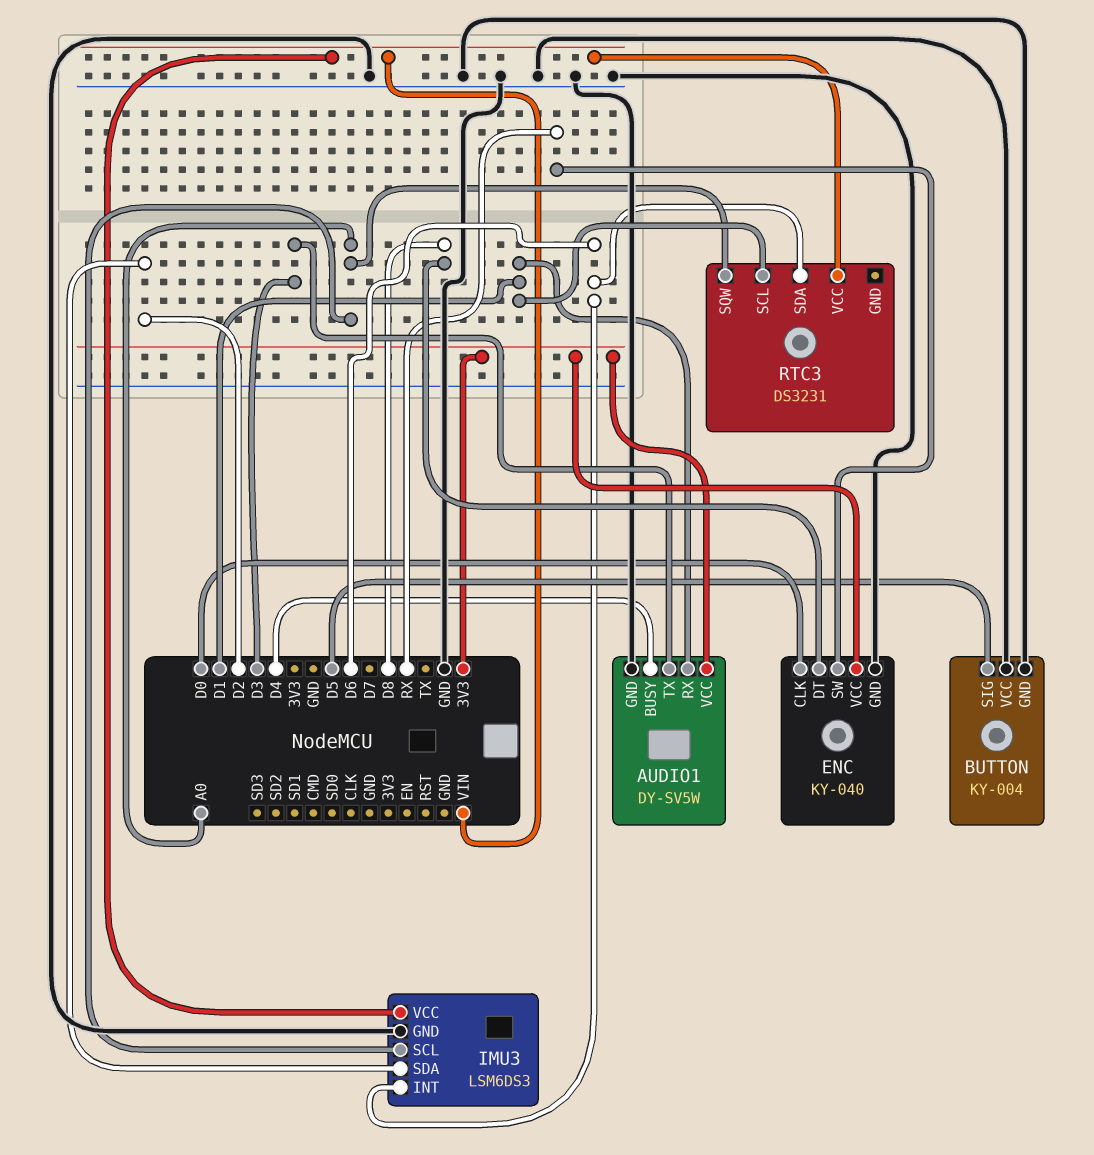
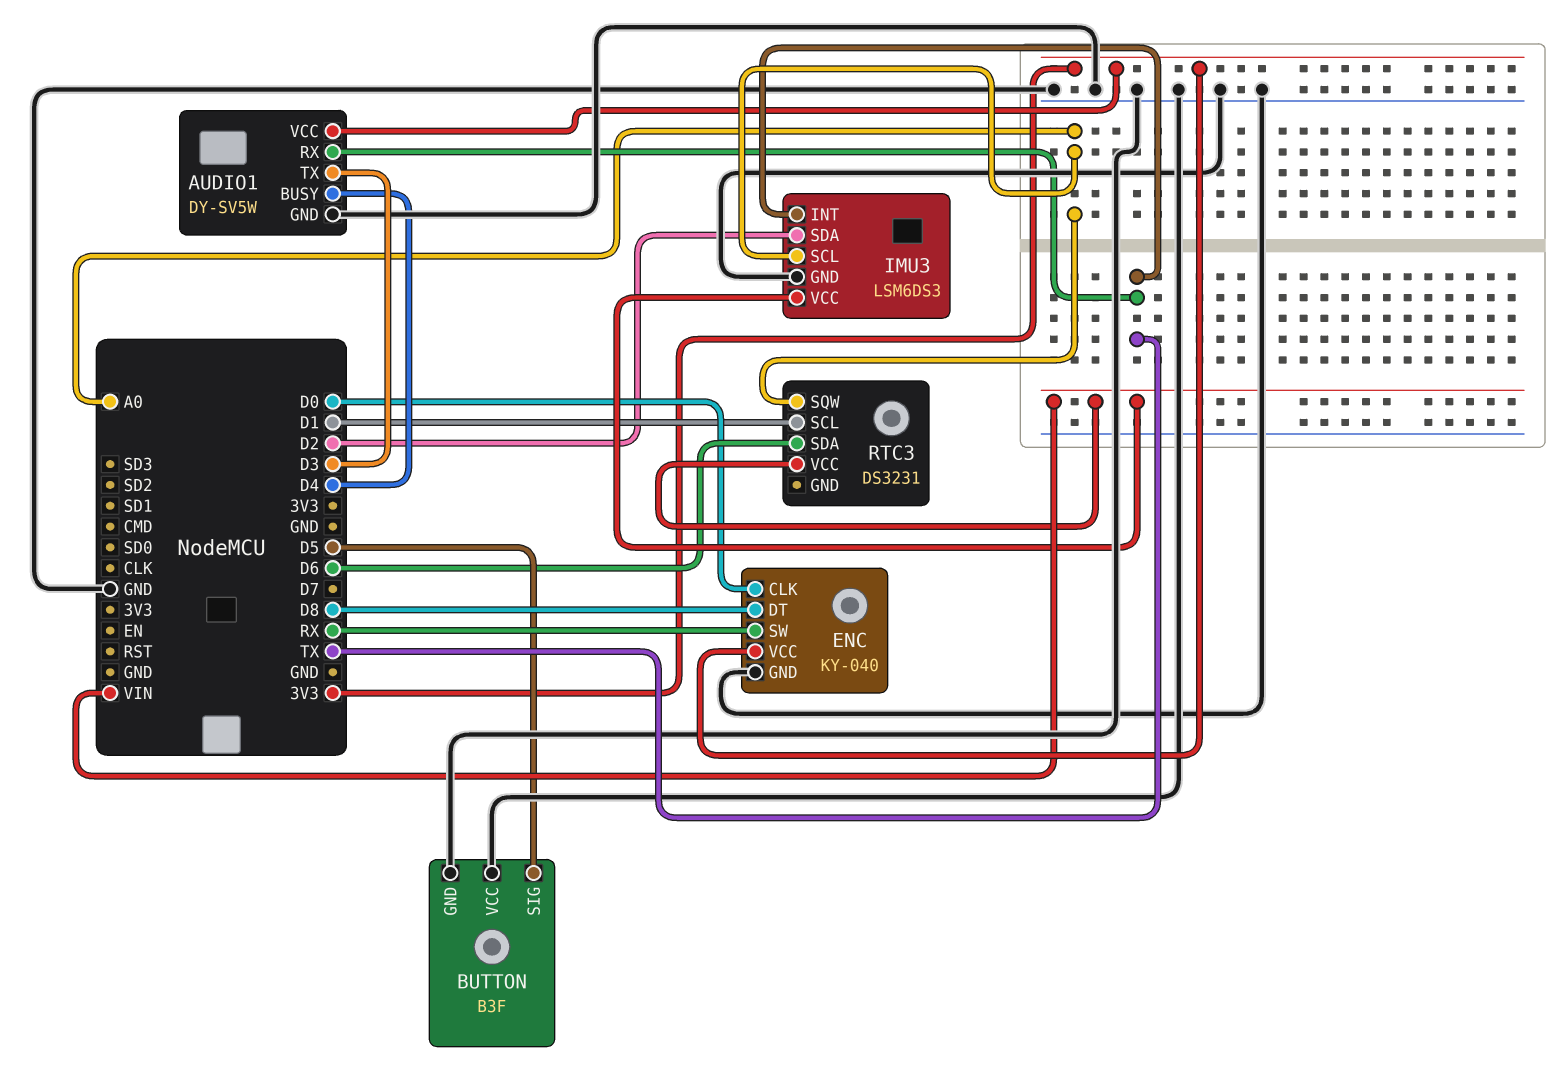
AUDIO1 pin RX: D1 -> TX
BUTTON: KY-004 -> B3F
IMU3 pin INT: D6 -> TX

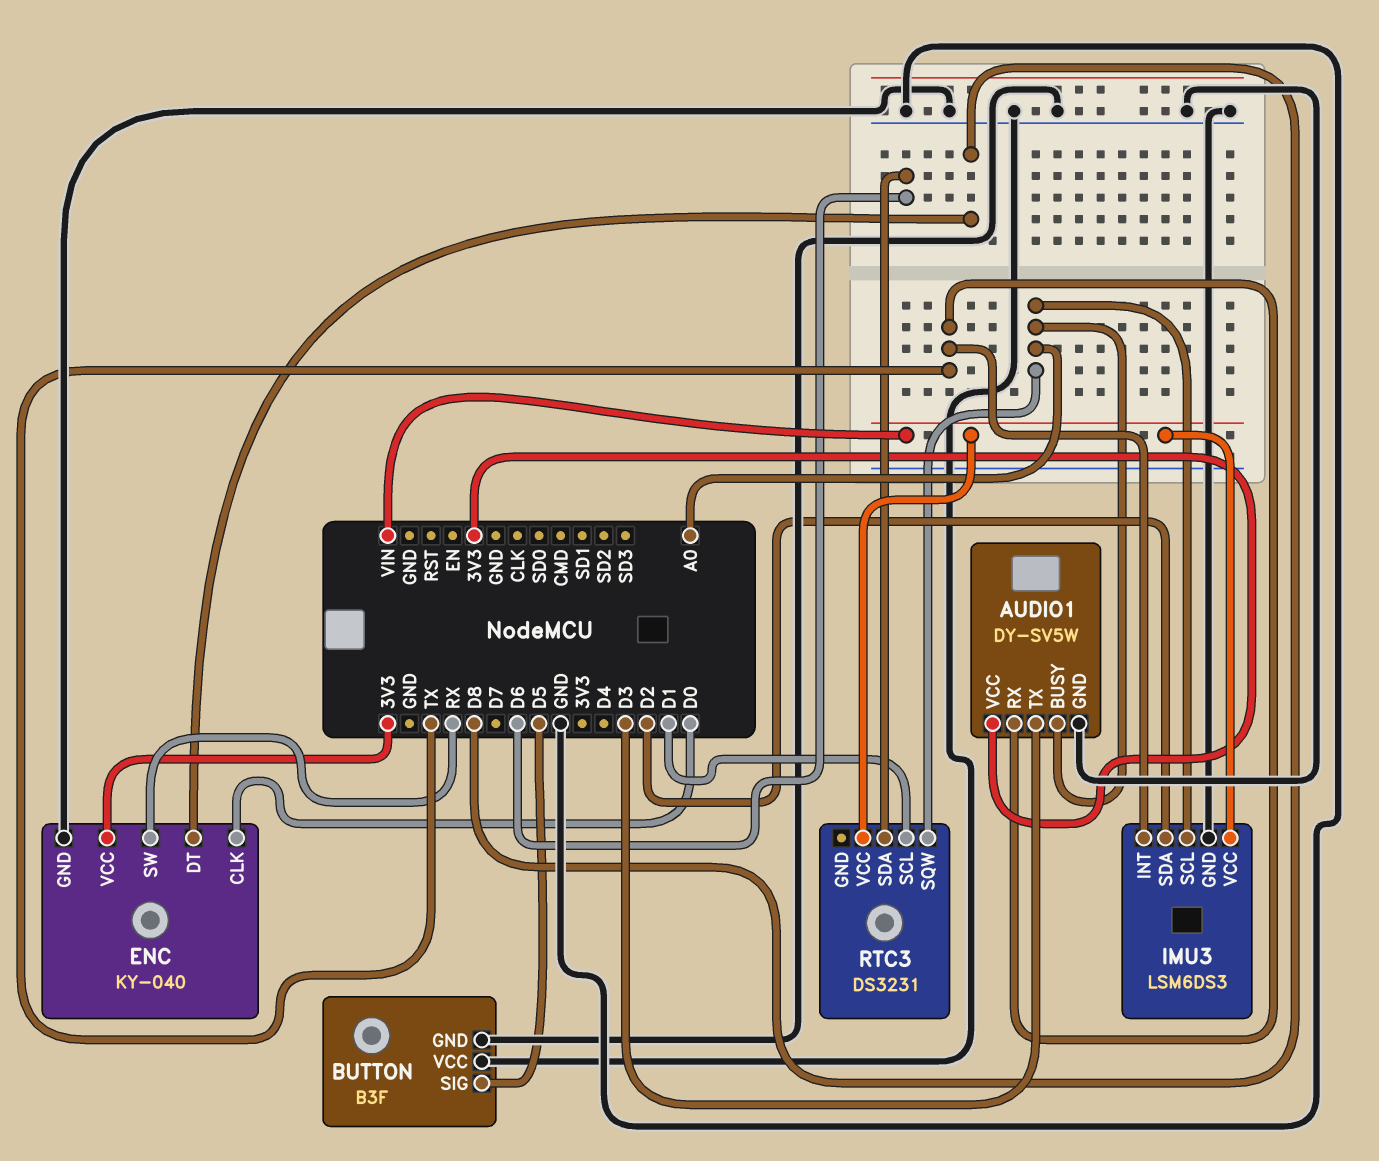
AUDIO1 pin BUSY: D4 -> A0

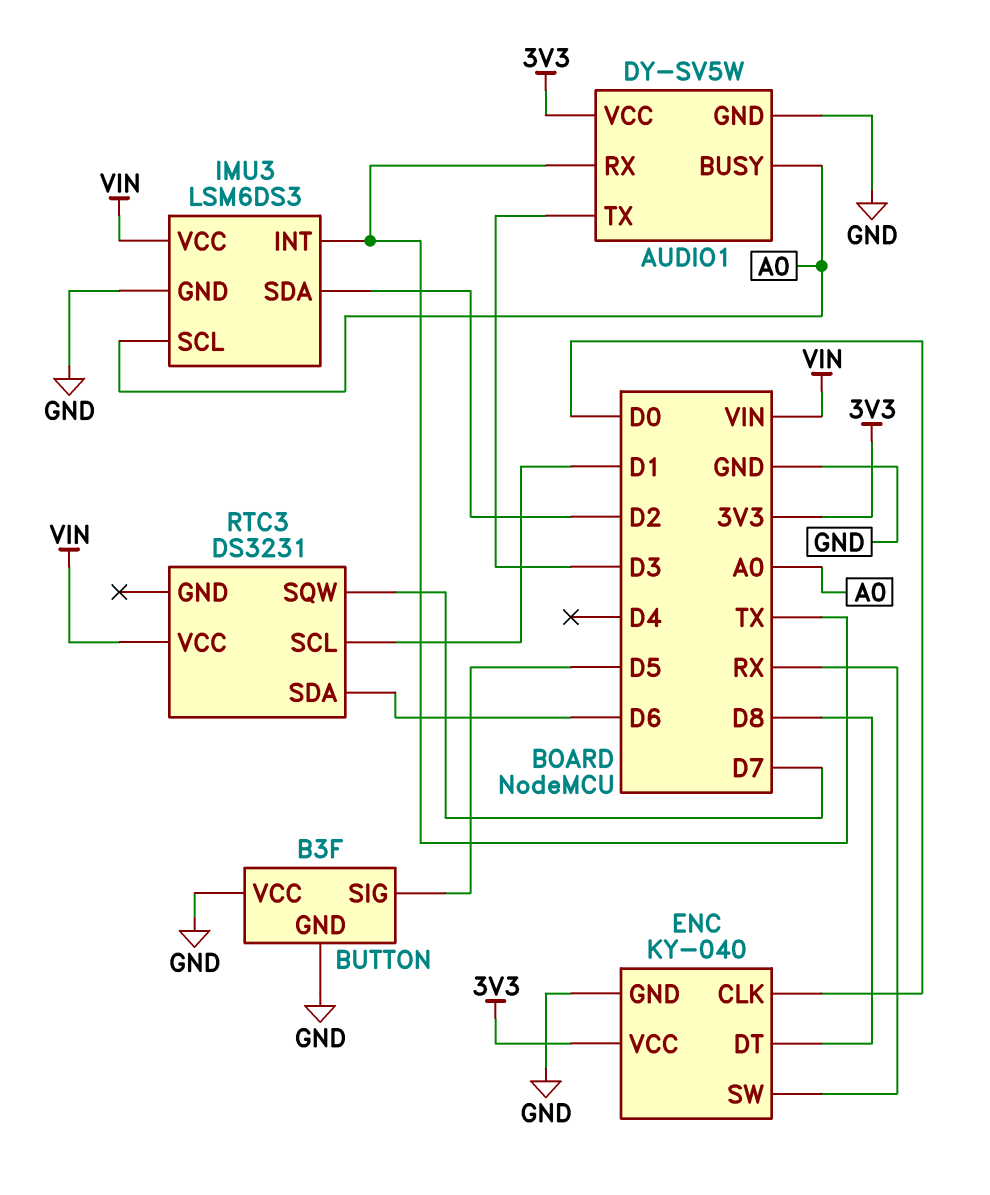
RTC3 pin SQW: A0 -> D7

